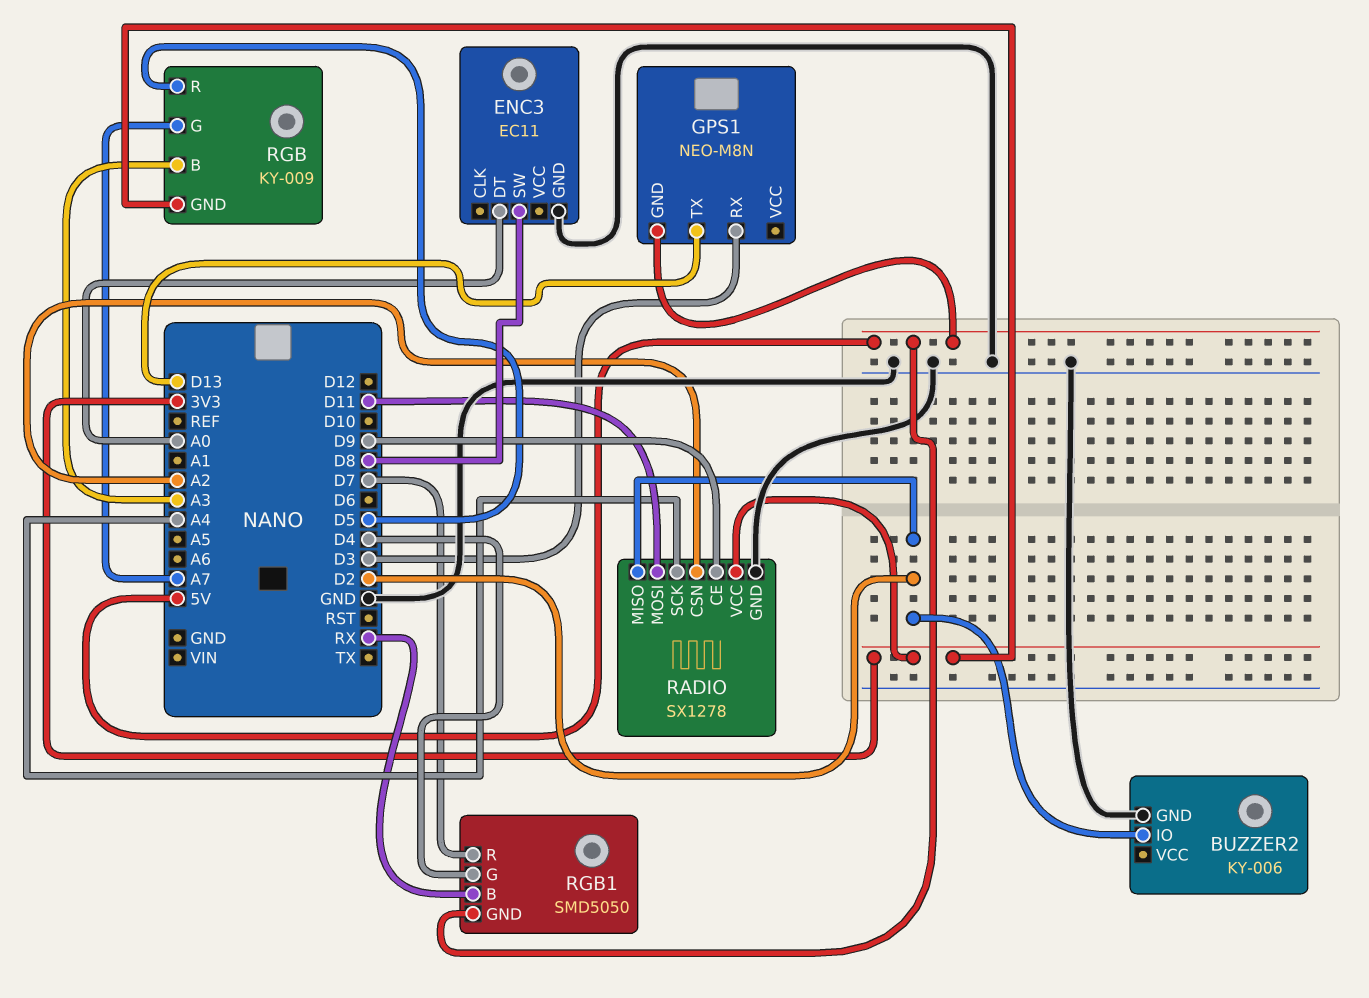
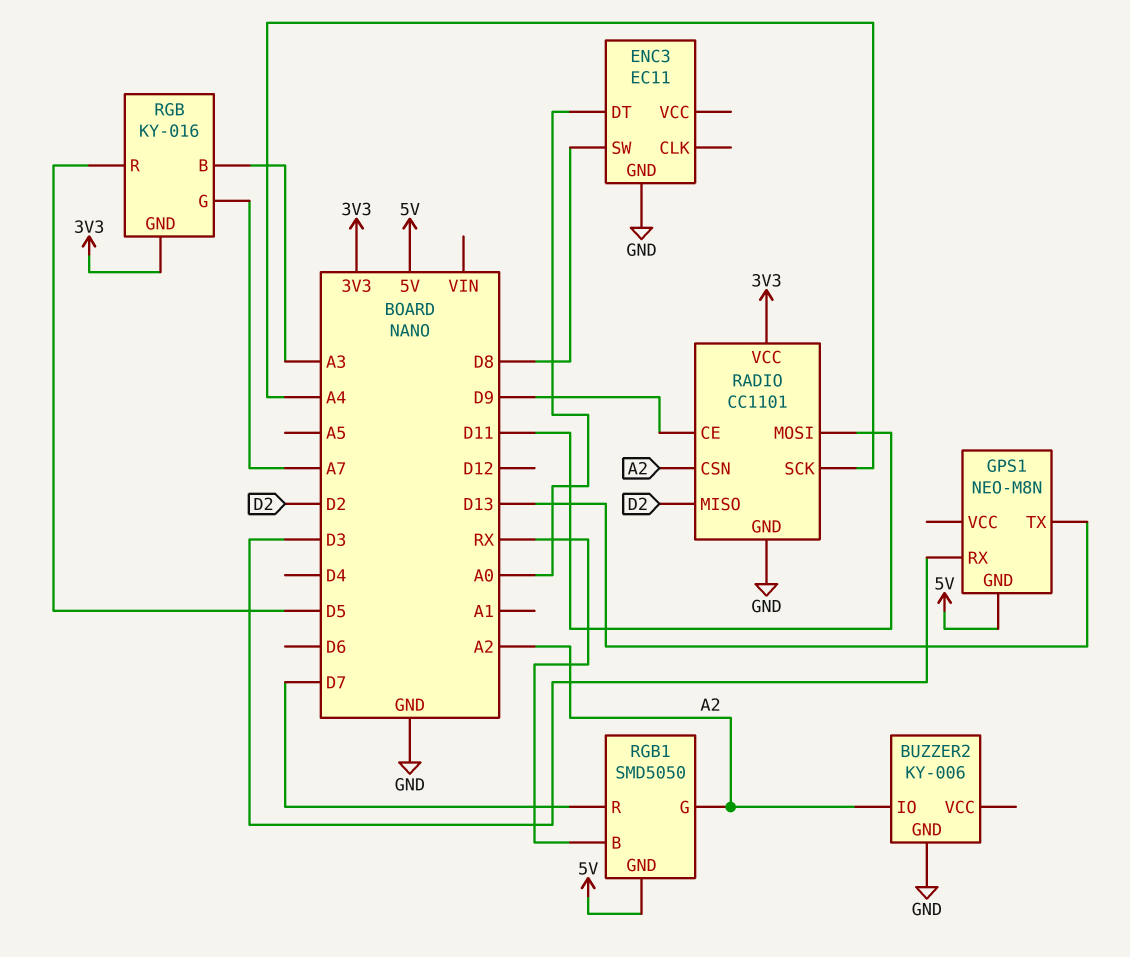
BUZZER2 pin IO: D2 -> A2
RADIO: SX1278 -> CC1101
RGB: KY-009 -> KY-016
RGB1 pin G: D4 -> A2

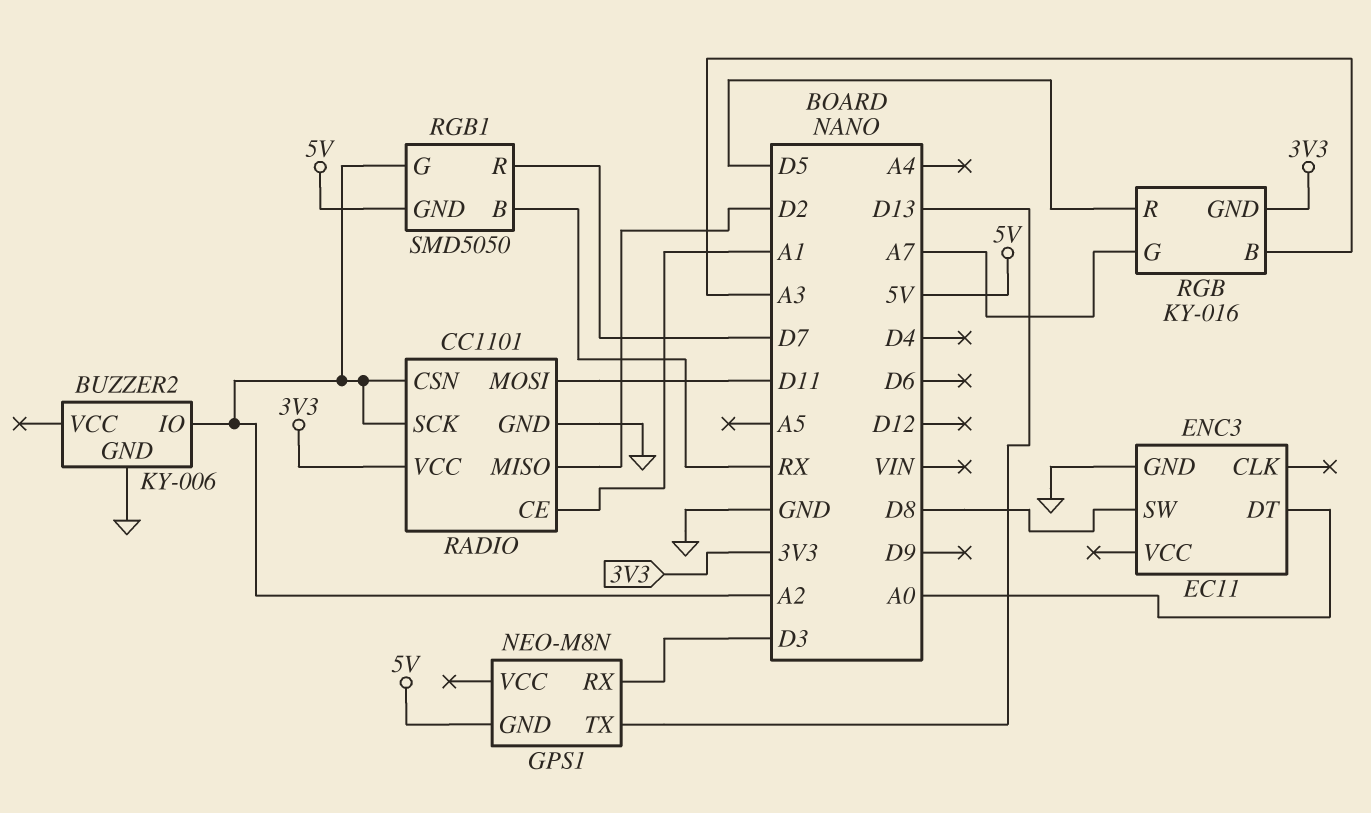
RADIO pin CE: D9 -> A1
RADIO pin SCK: A4 -> A2

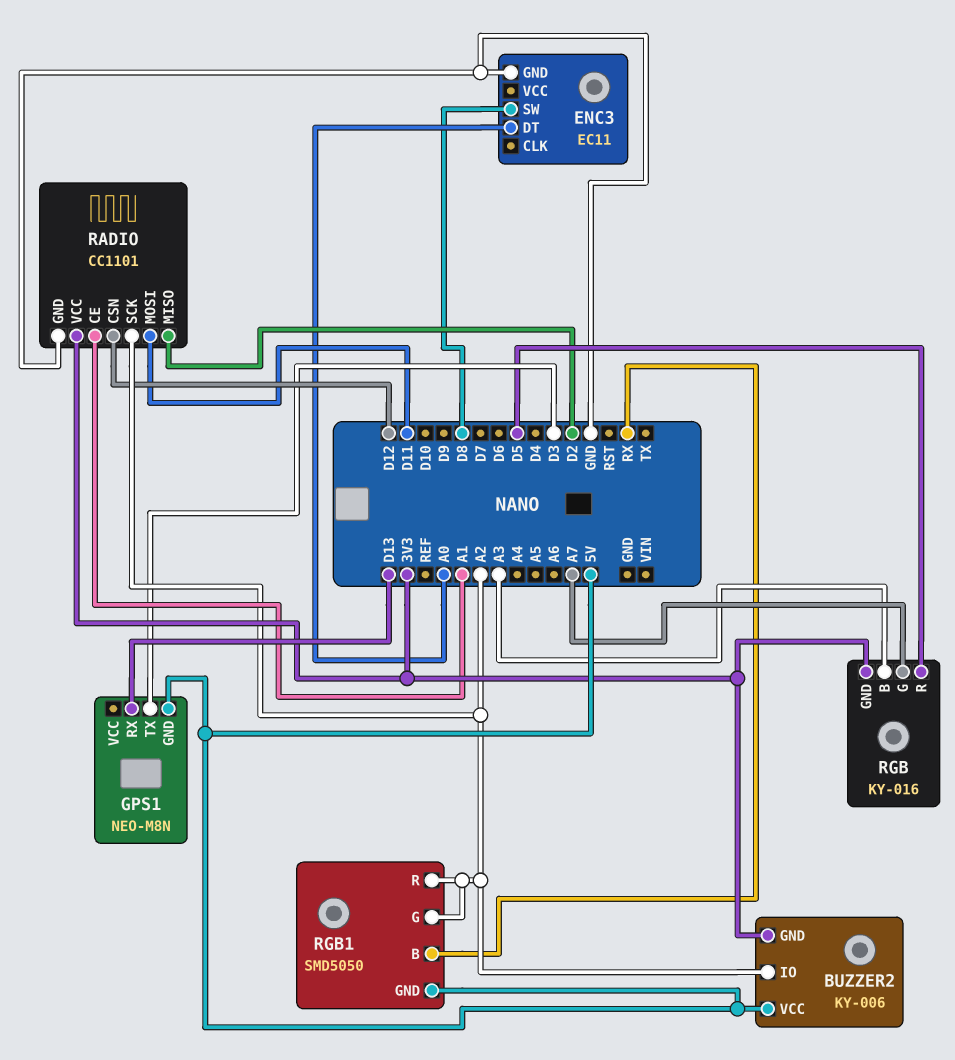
BUZZER2 pin GND: GND -> 3V3
BUZZER2 pin VCC: none -> 5V
GPS1 pin RX: D3 -> D13
GPS1 pin TX: D13 -> D3
RADIO pin CSN: A2 -> D12
RGB1 pin R: D7 -> A2

